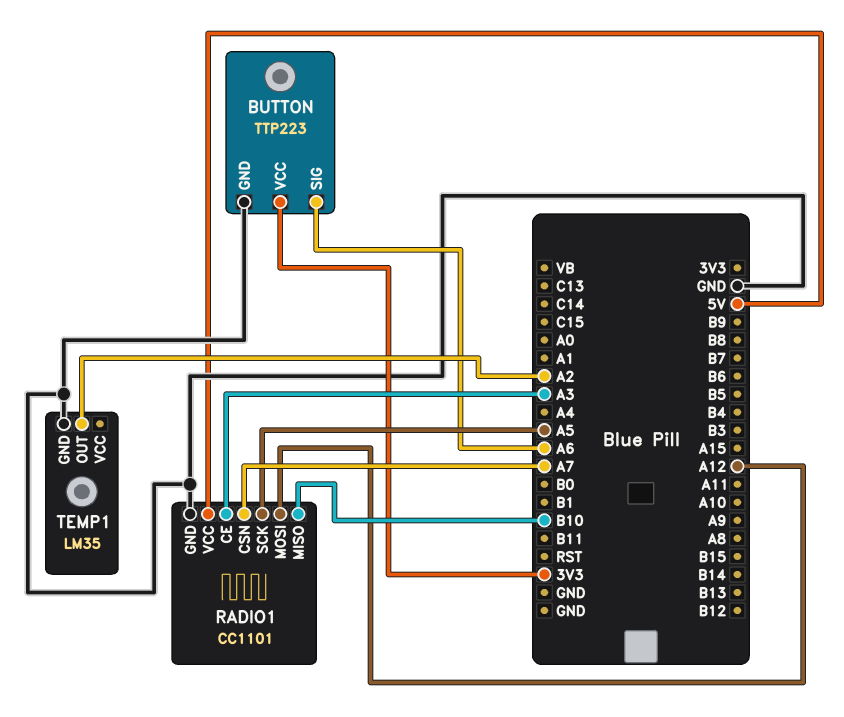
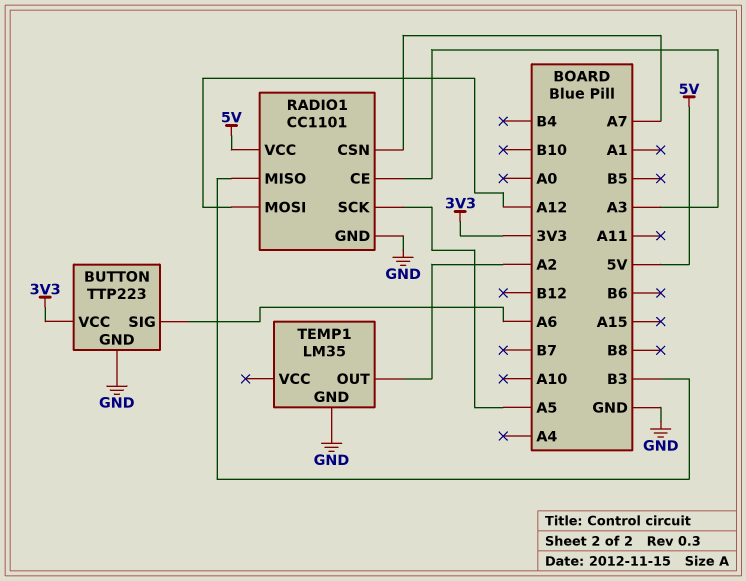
RADIO1 pin MISO: B10 -> B3

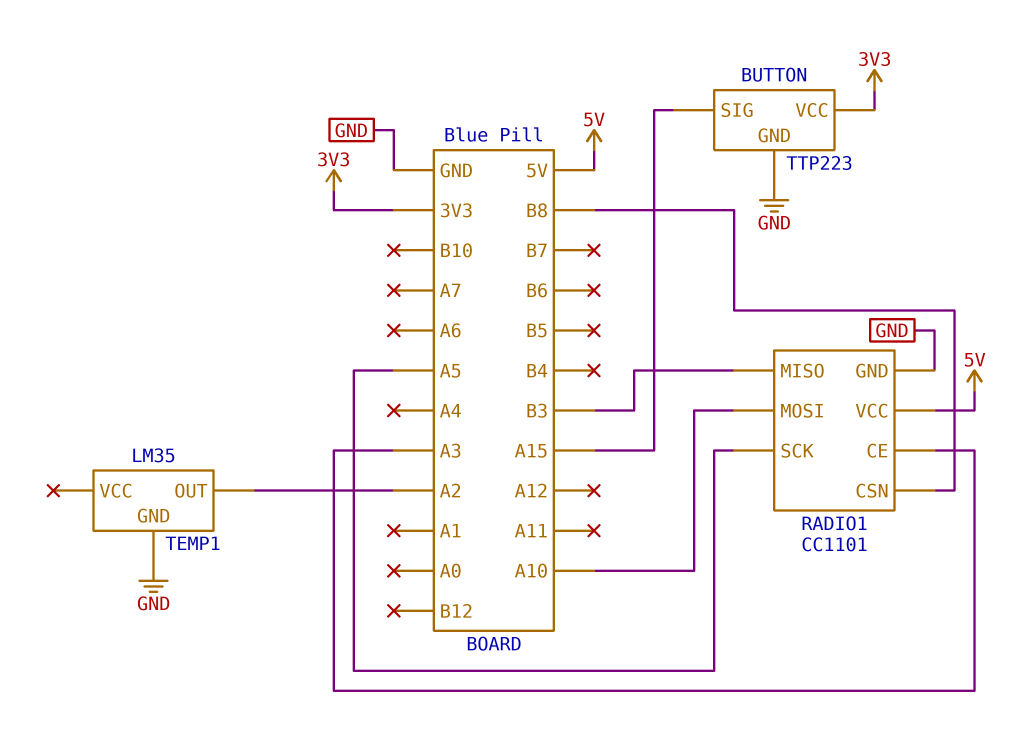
BUTTON pin SIG: A6 -> A15
RADIO1 pin CSN: A7 -> B8
RADIO1 pin MOSI: A12 -> A10

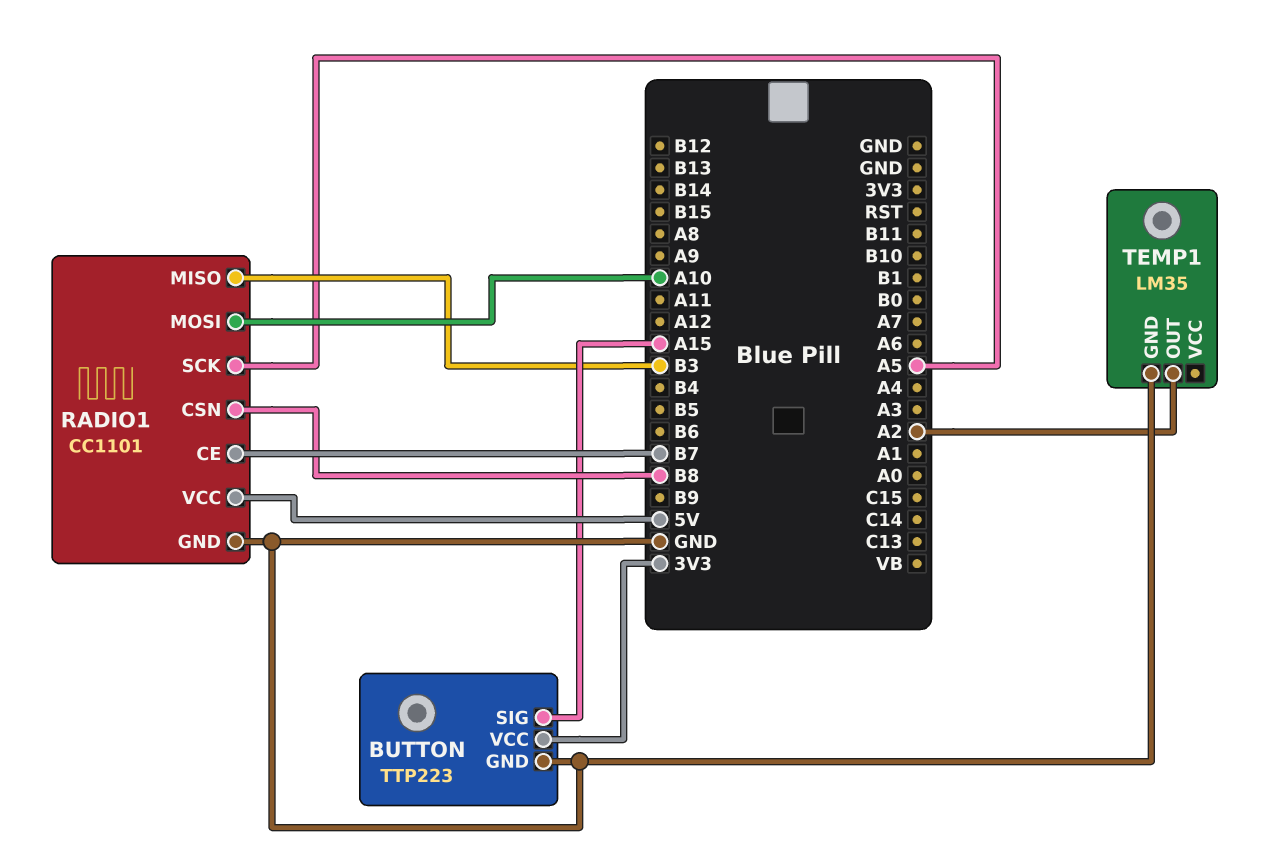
RADIO1 pin CE: A3 -> B7

